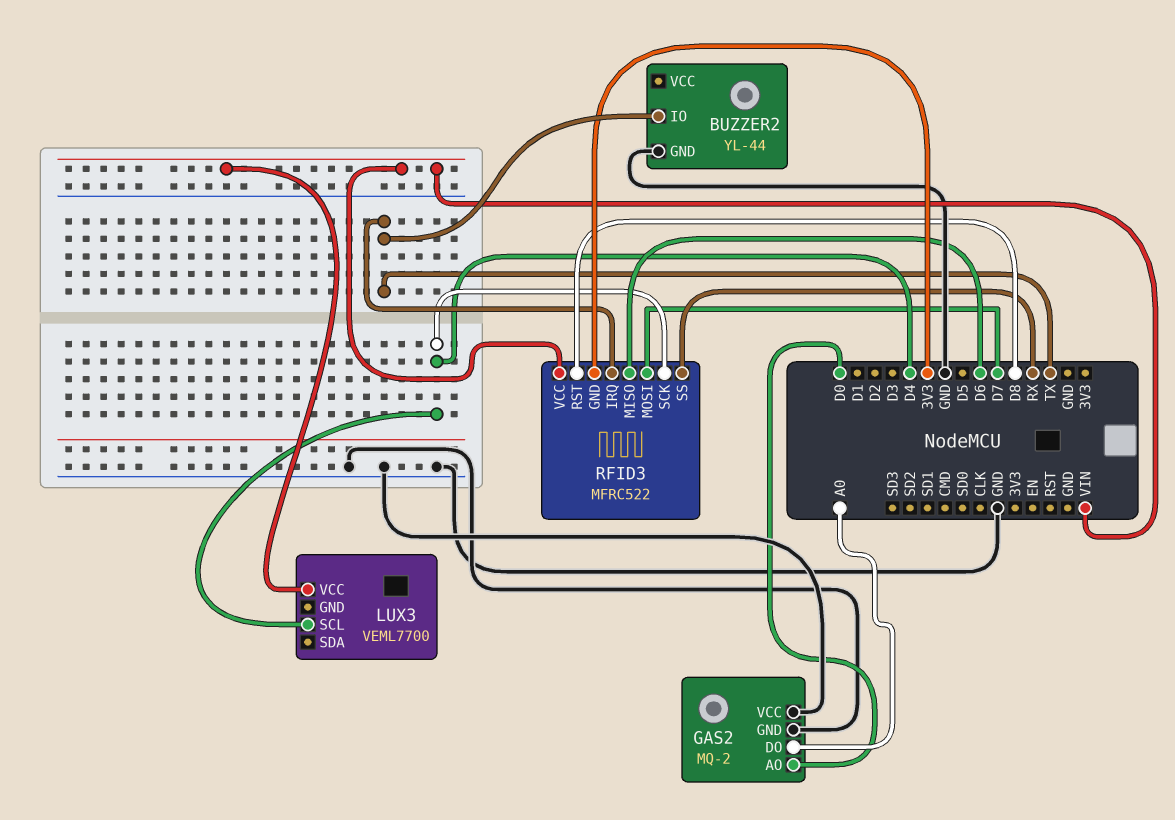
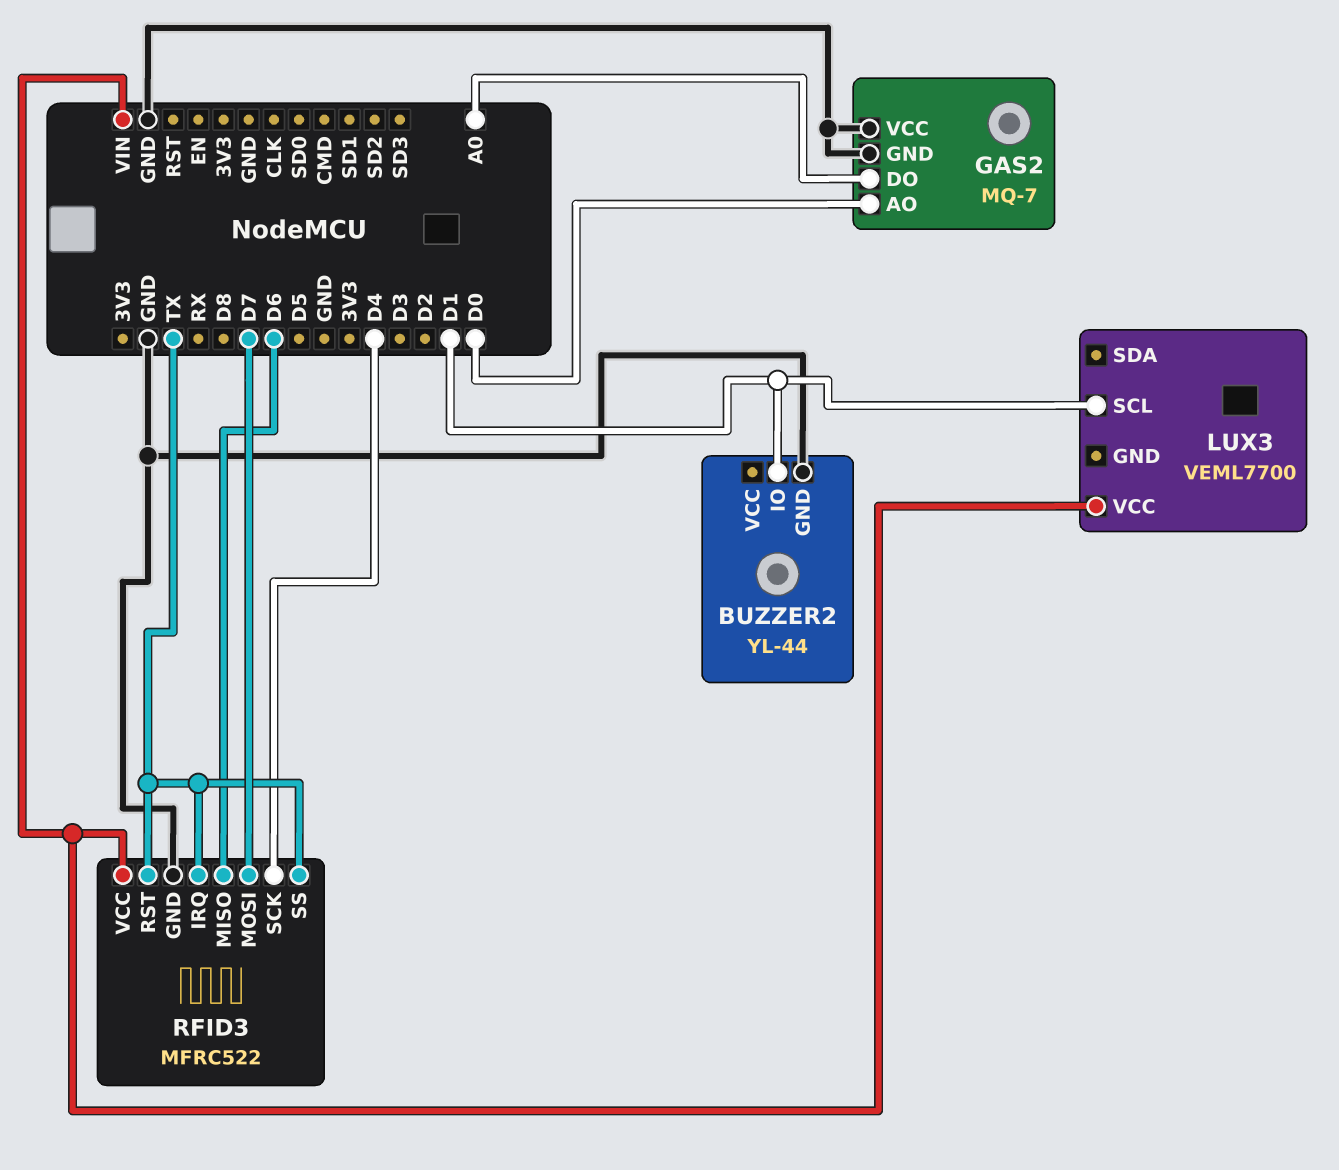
BUZZER2 pin IO: TX -> D1
GAS2: MQ-2 -> MQ-7
LUX3 pin SCL: D4 -> D1
RFID3 pin GND: 3V3 -> GND
RFID3 pin RST: D8 -> TX
RFID3 pin SS: RX -> TX

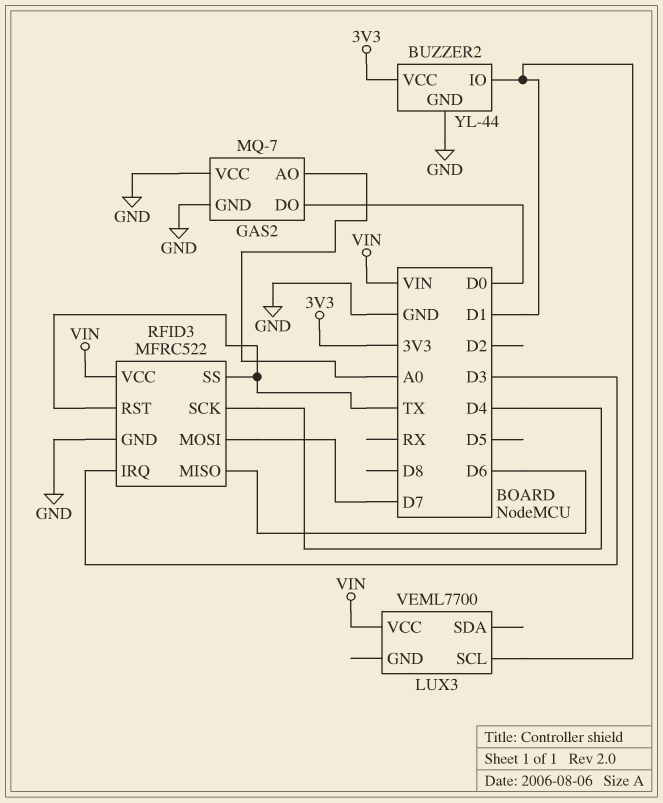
BUZZER2 pin VCC: none -> 3V3
GAS2 pin AO: D0 -> A0
GAS2 pin DO: A0 -> D0
RFID3 pin IRQ: TX -> D3

